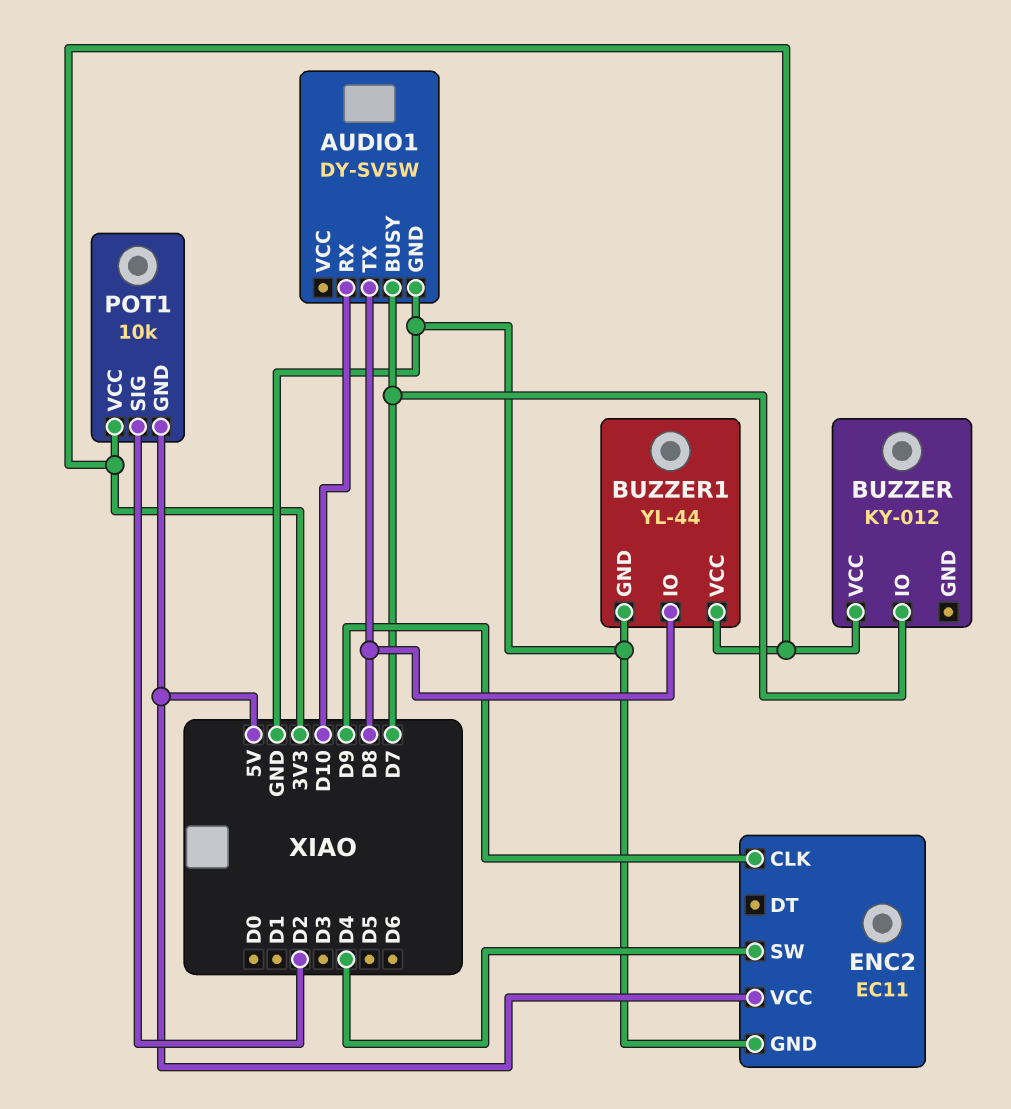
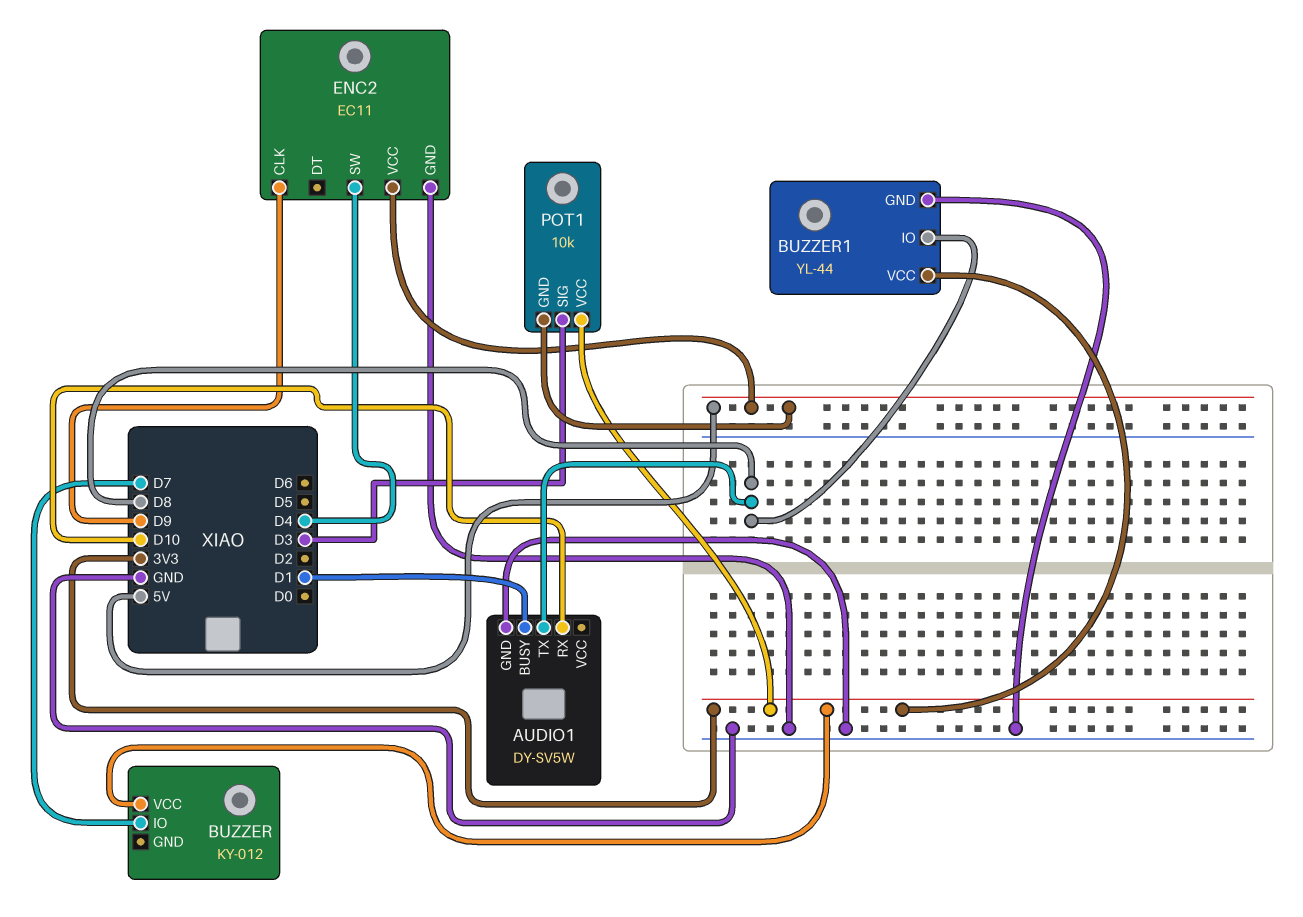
AUDIO1 pin BUSY: D7 -> D1
POT1 pin SIG: D2 -> D3

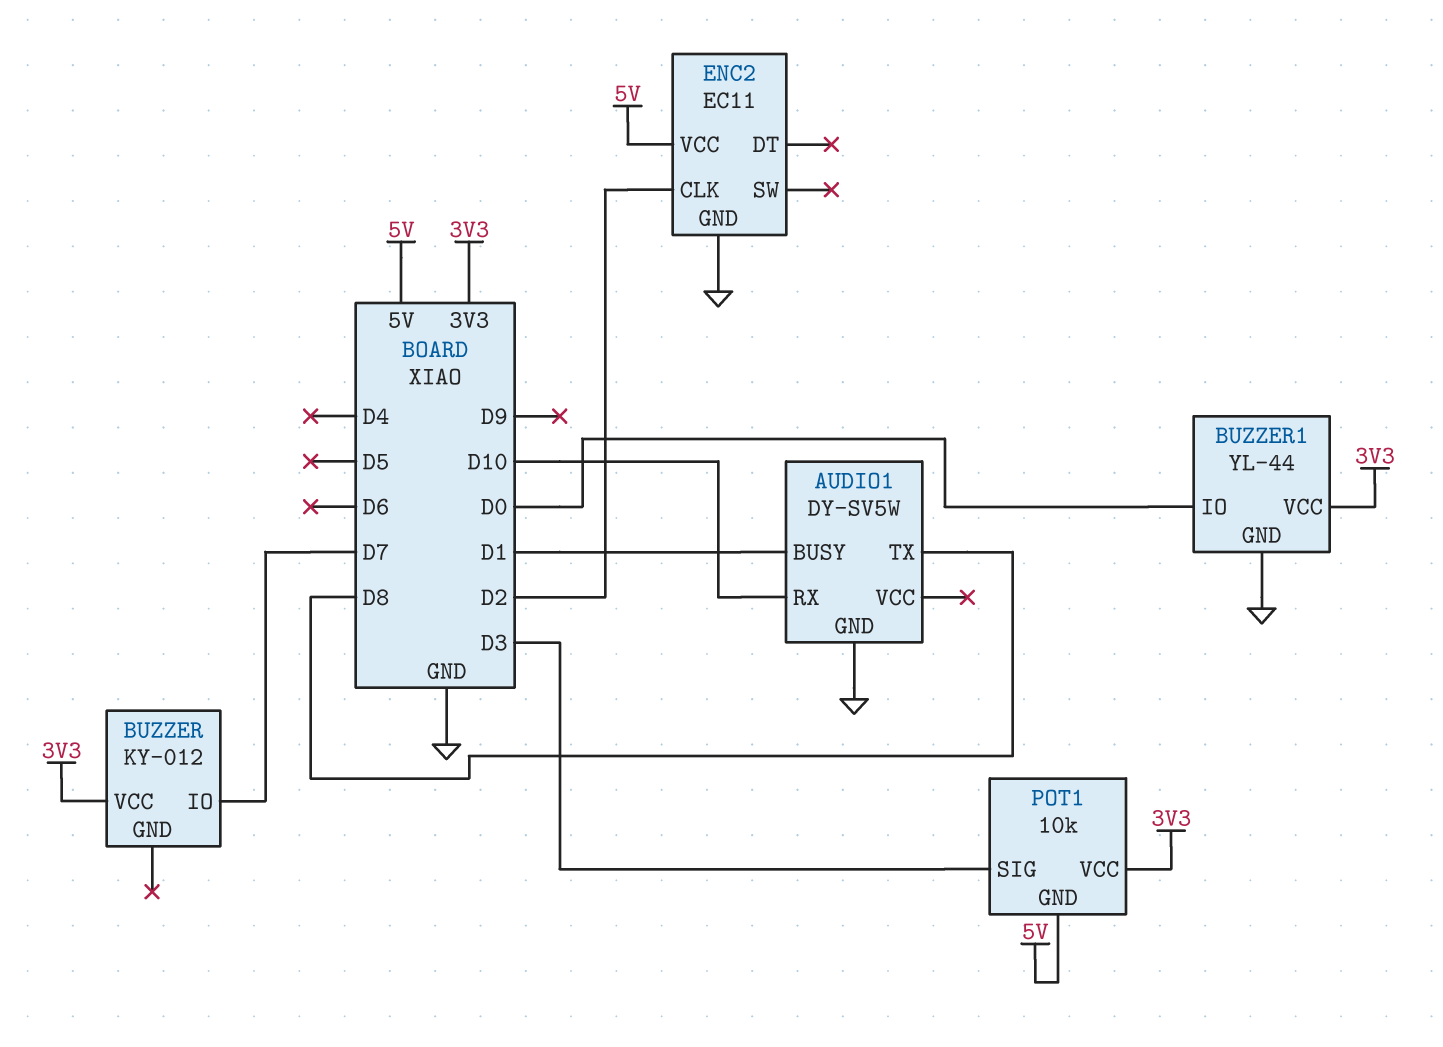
BUZZER1 pin IO: D8 -> D0
ENC2 pin CLK: D9 -> D2
ENC2 pin SW: D4 -> none

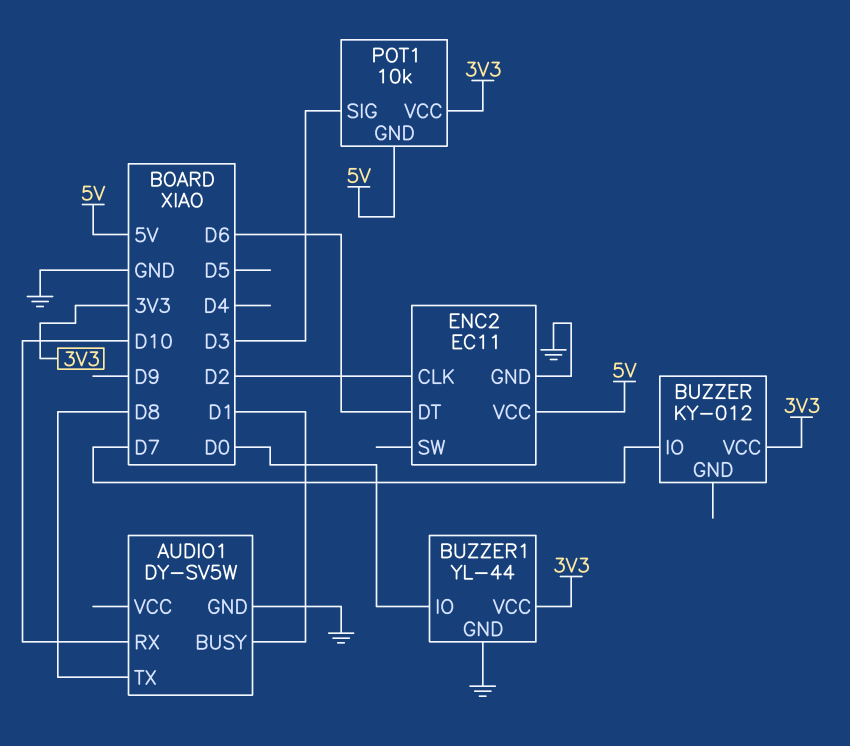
ENC2 pin DT: none -> D6

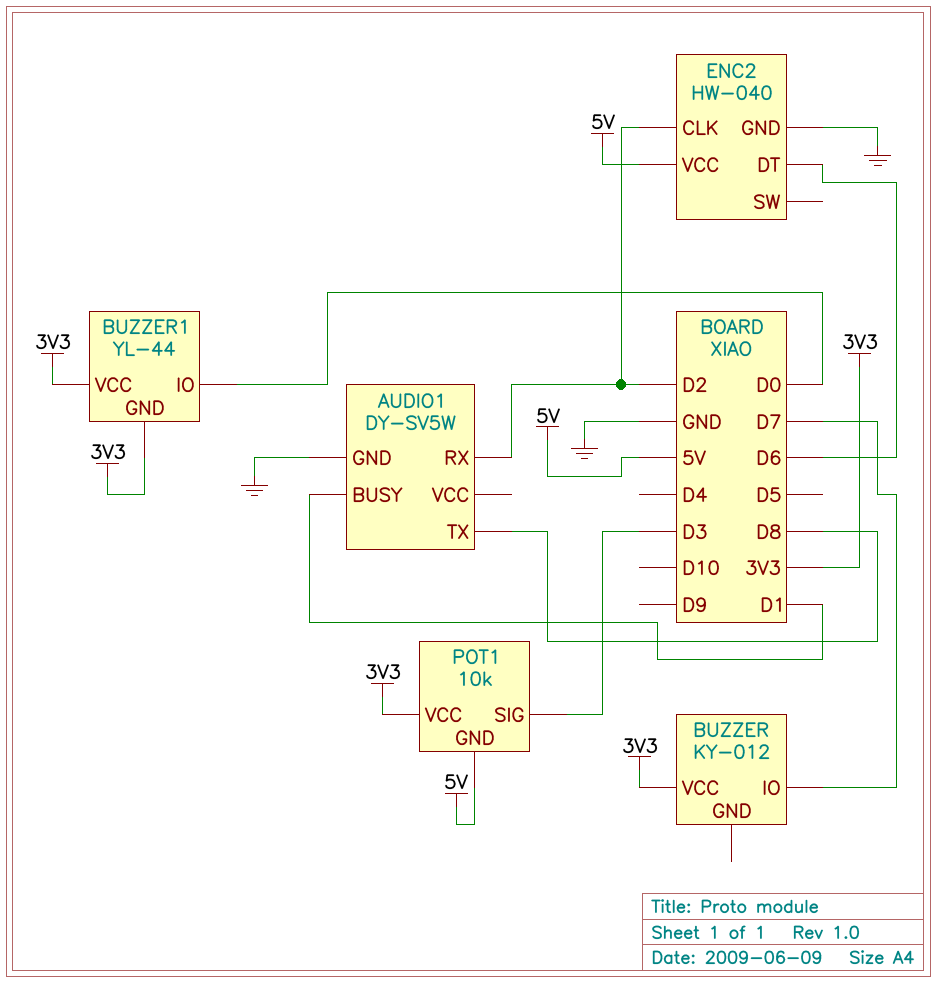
AUDIO1 pin RX: D10 -> D2
BUZZER1 pin GND: GND -> 3V3
ENC2: EC11 -> HW-040

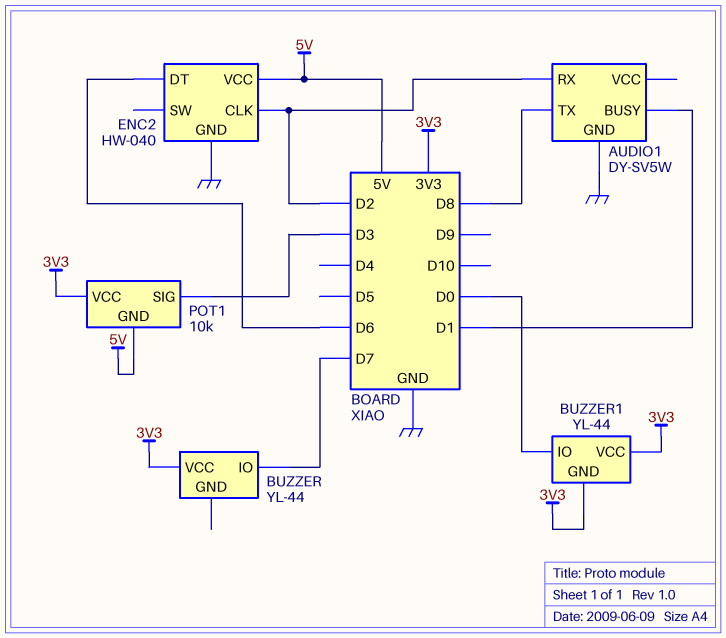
BUZZER: KY-012 -> YL-44

